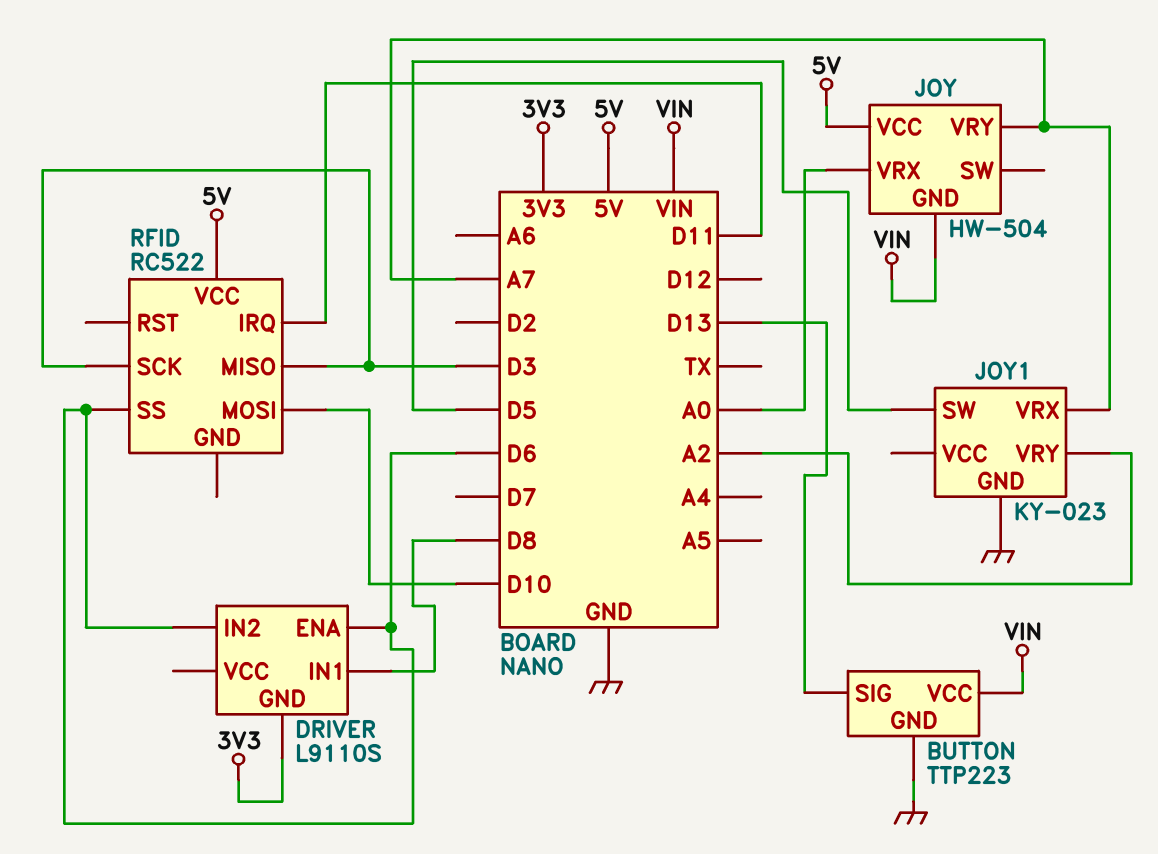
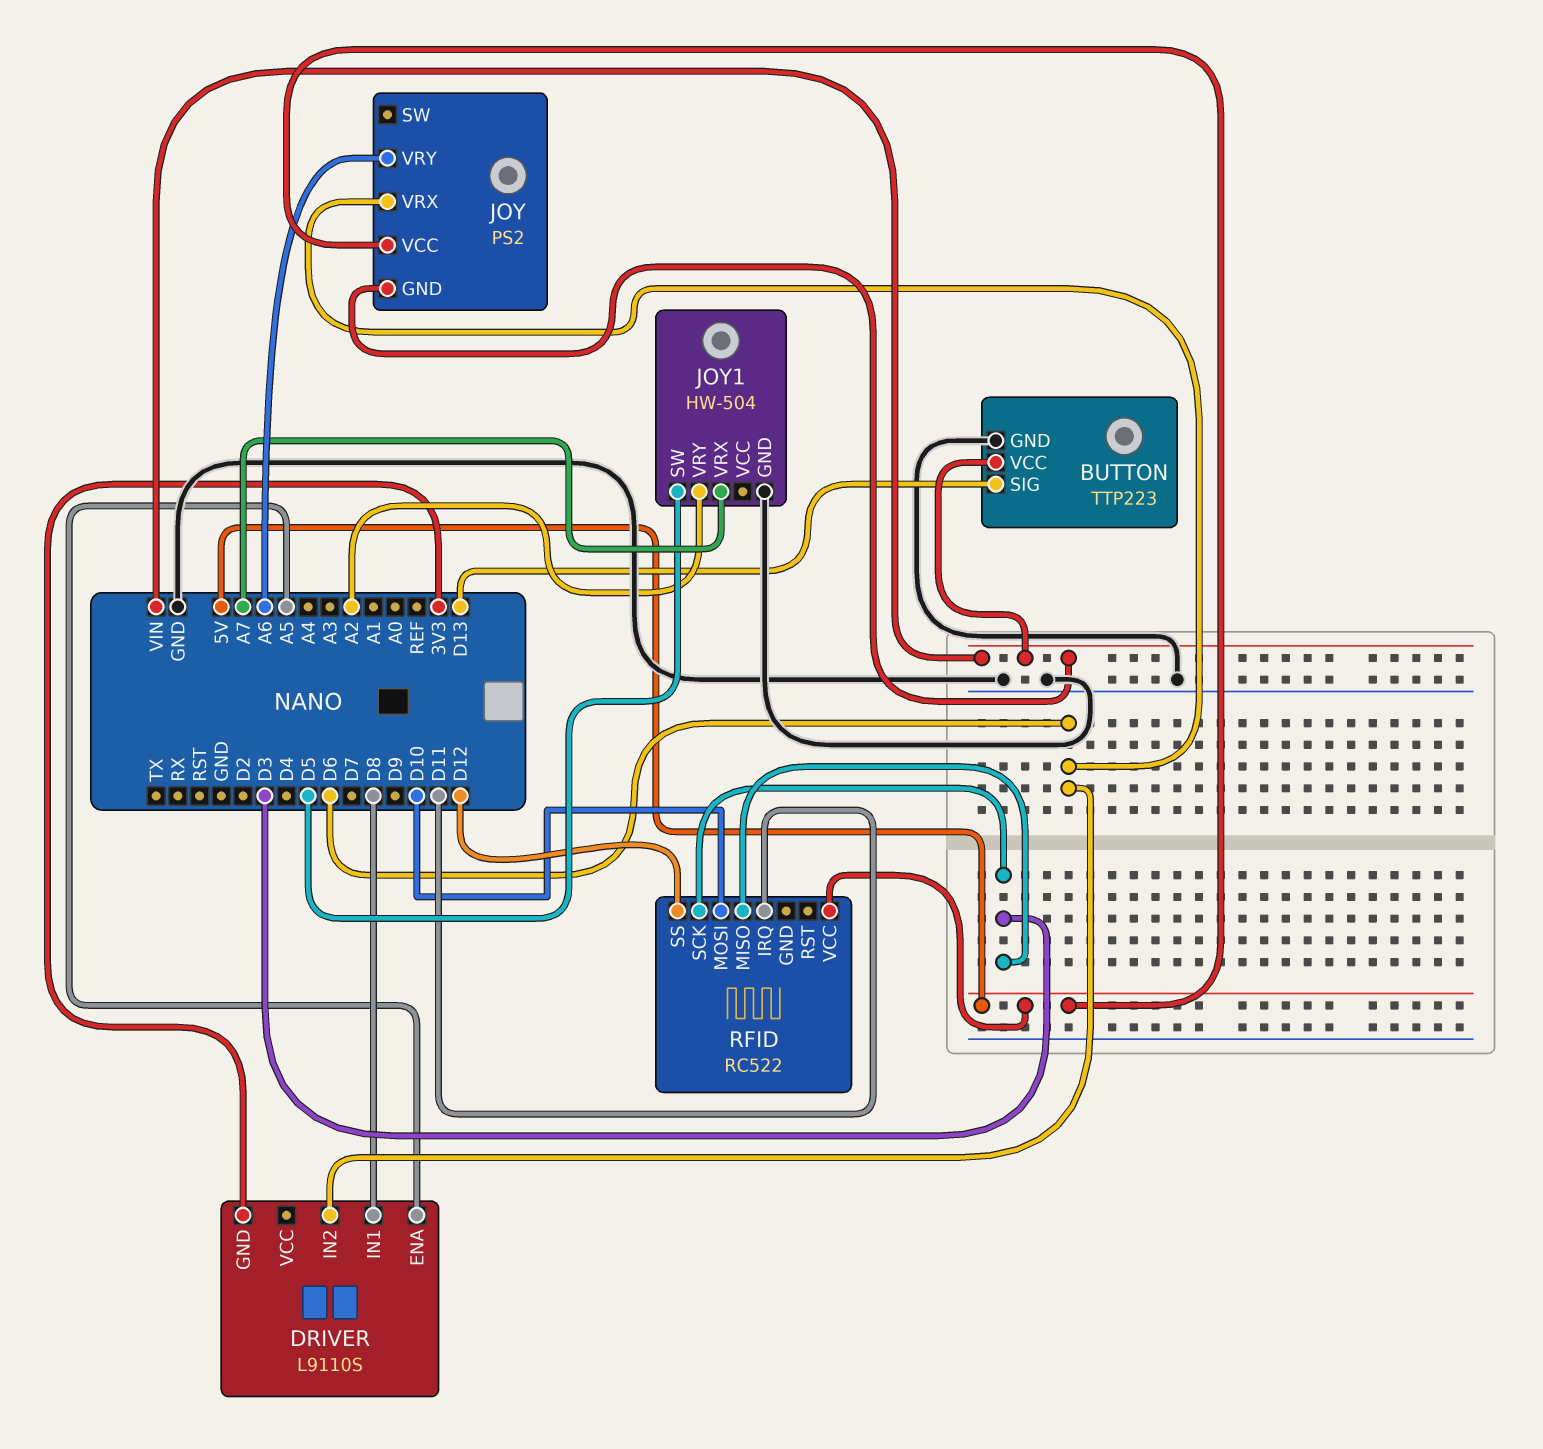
DRIVER pin ENA: D6 -> A5
JOY: HW-504 -> PS2
JOY pin VRX: A0 -> D6
JOY pin VRY: A7 -> A6
JOY1: KY-023 -> HW-504
RFID pin SS: D6 -> D12

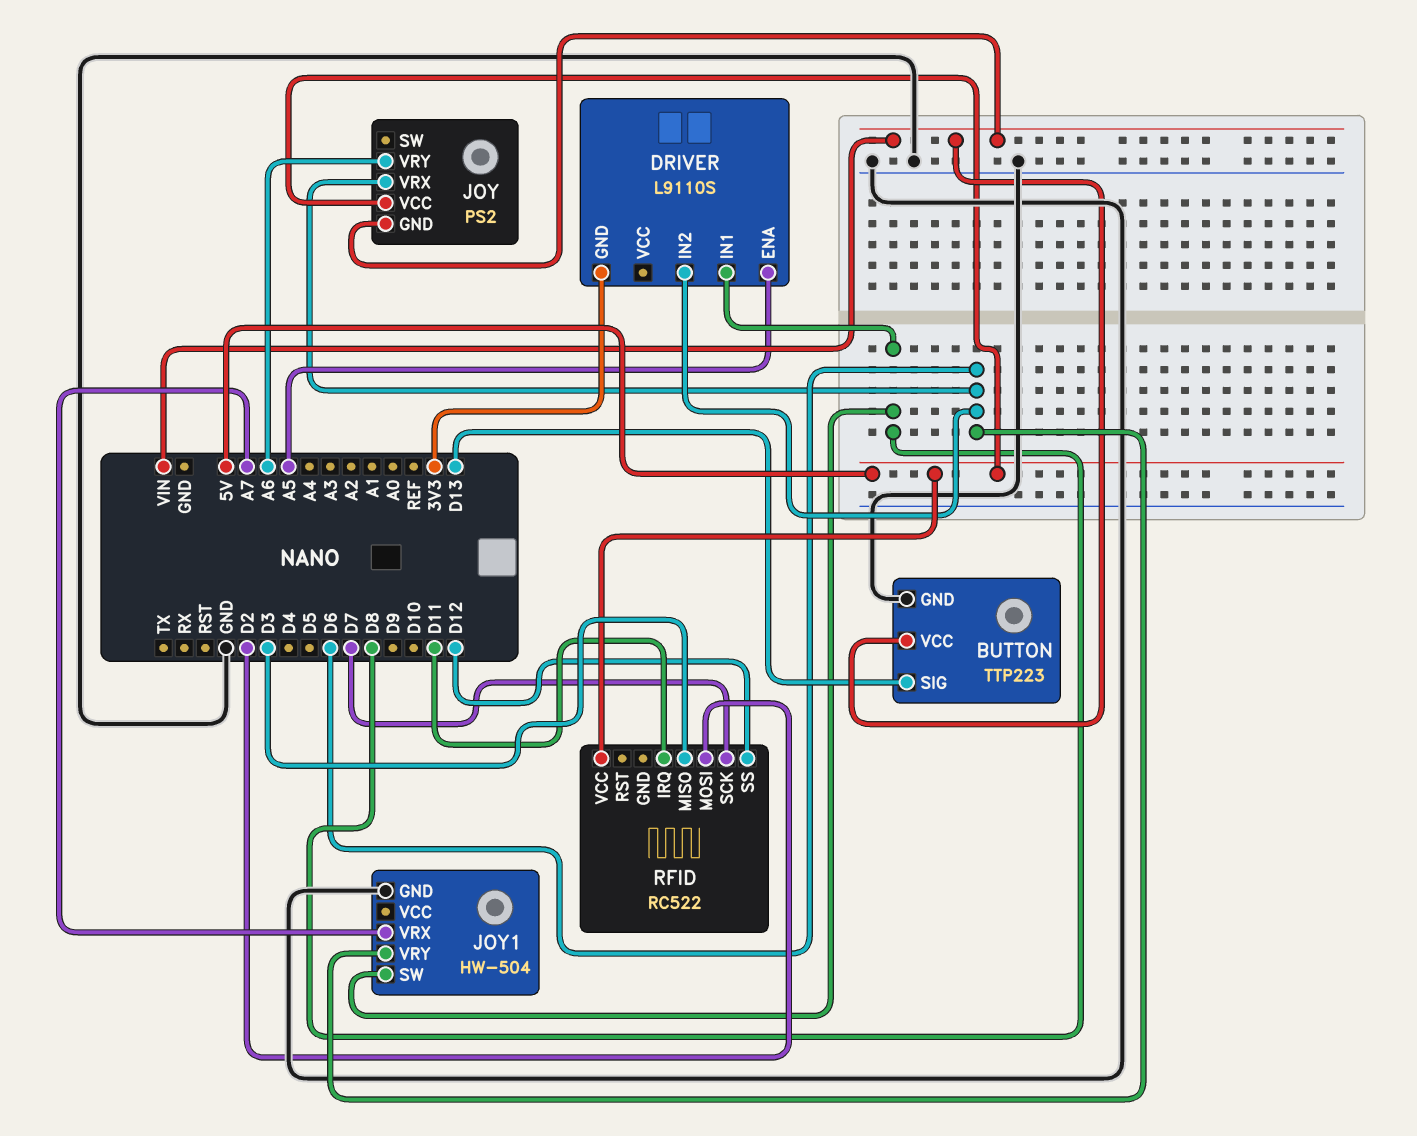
JOY1 pin SW: D5 -> D8
JOY1 pin VRY: A2 -> D6
RFID pin MOSI: D10 -> D2
RFID pin SCK: D3 -> D7

